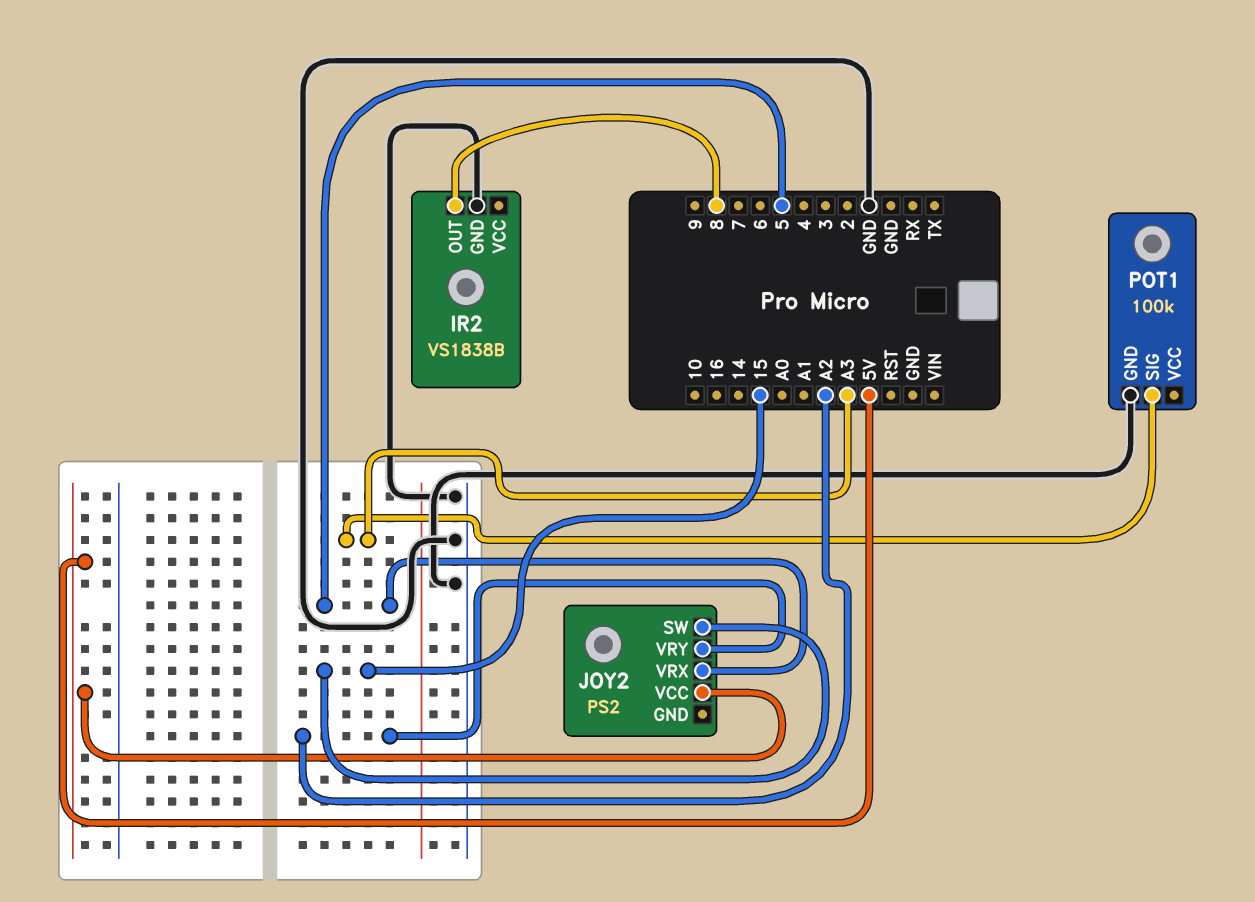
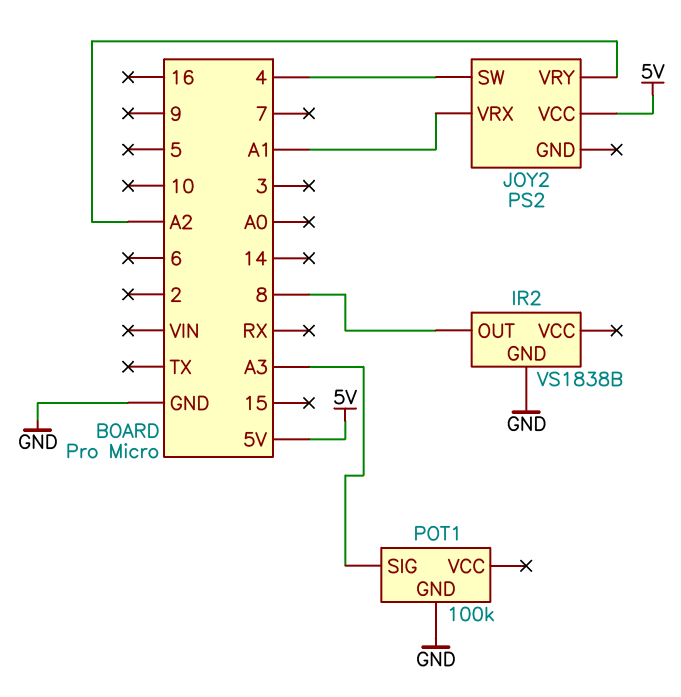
JOY2 pin SW: 15 -> 4
JOY2 pin VRX: 5 -> A1

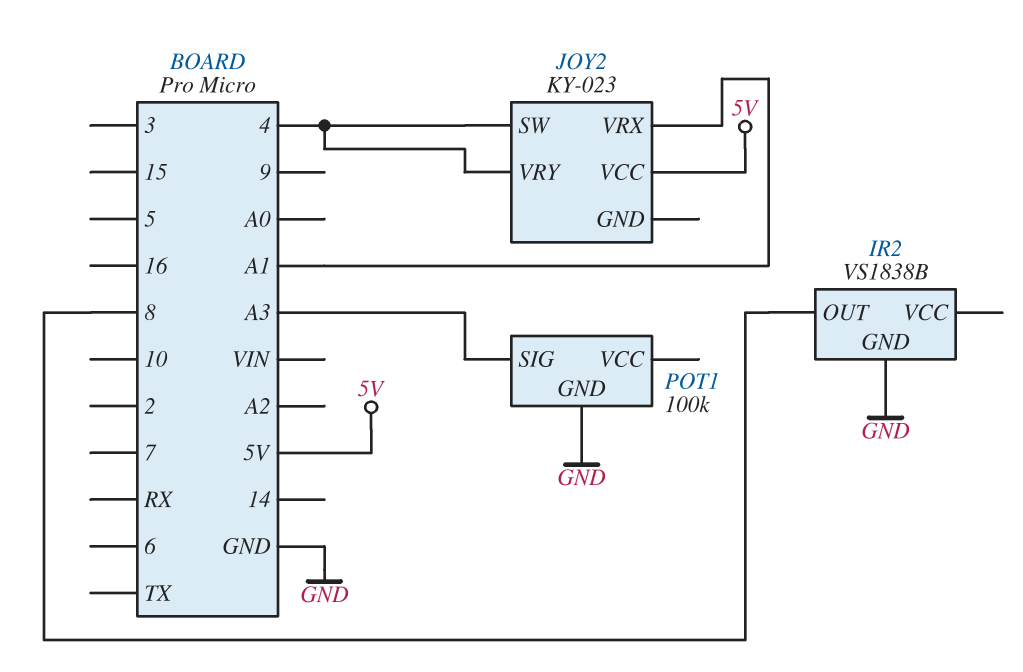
JOY2: PS2 -> KY-023
JOY2 pin VRY: A2 -> 4

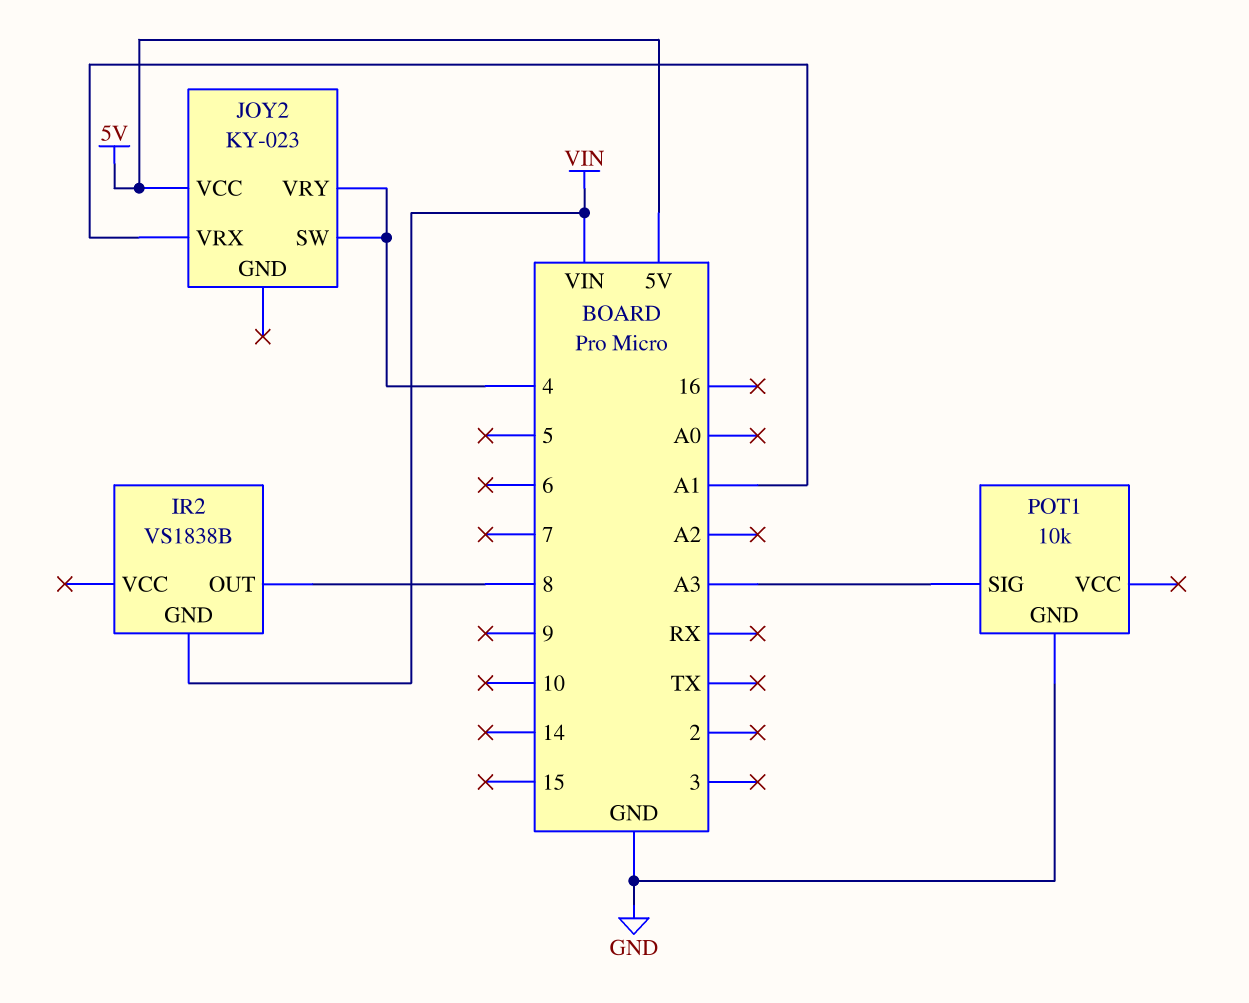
IR2 pin GND: GND -> VIN
POT1: 100k -> 10k

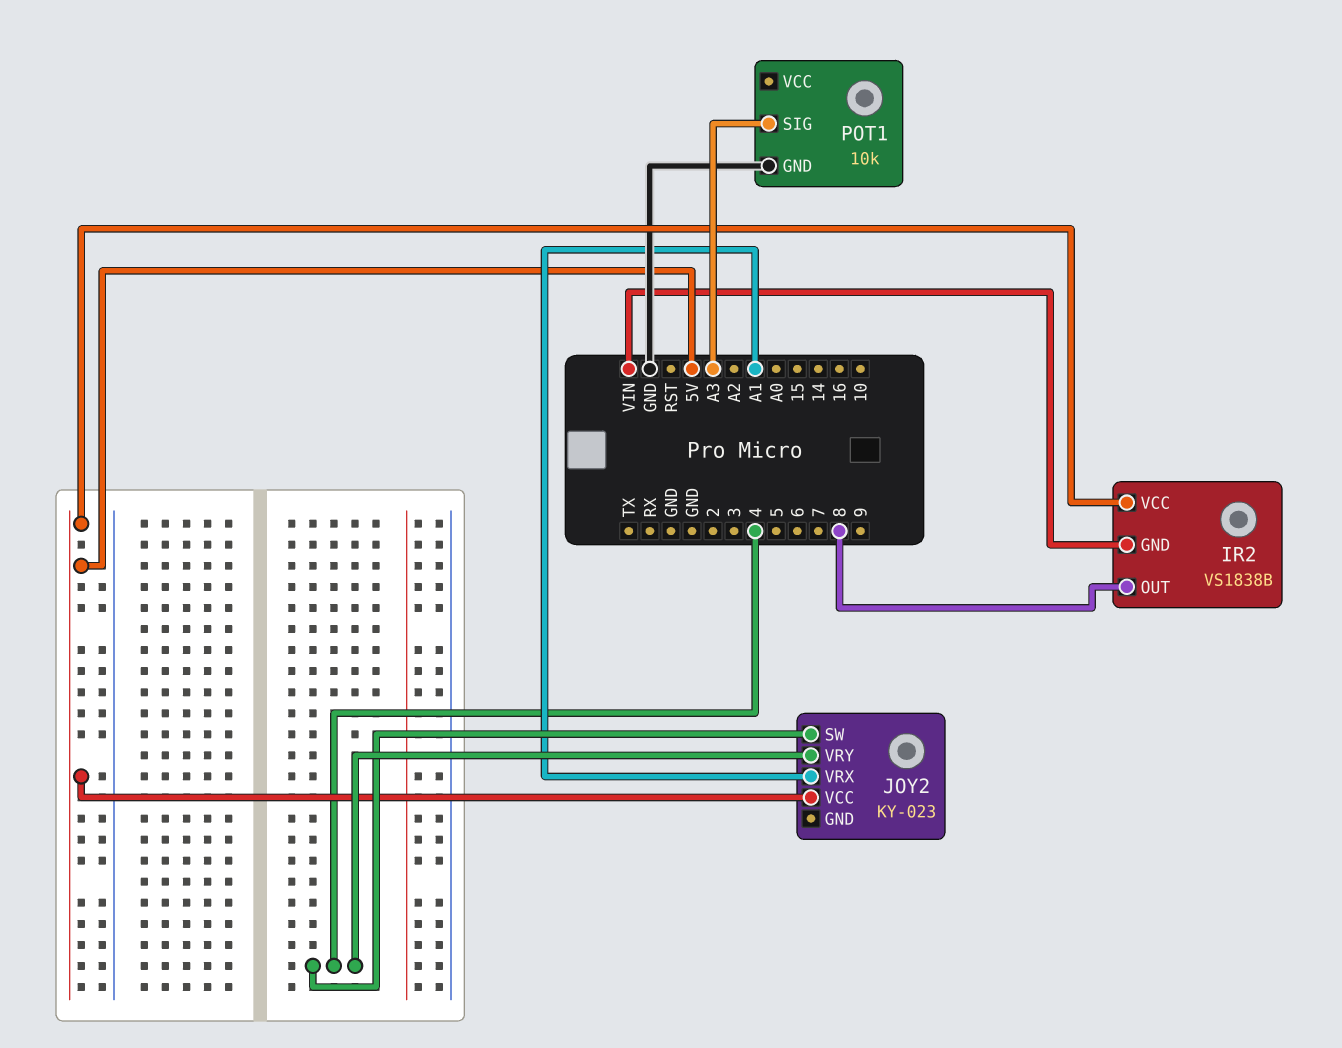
IR2 pin VCC: none -> 5V

